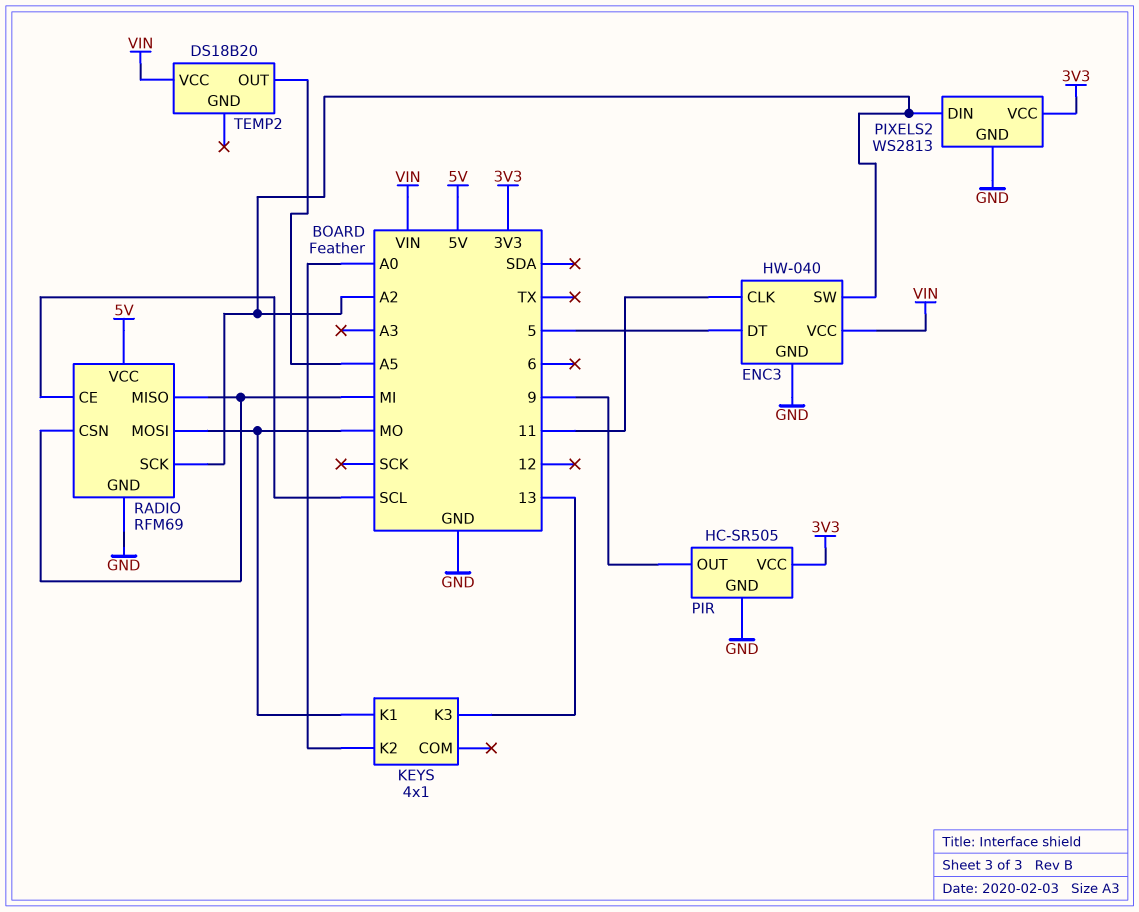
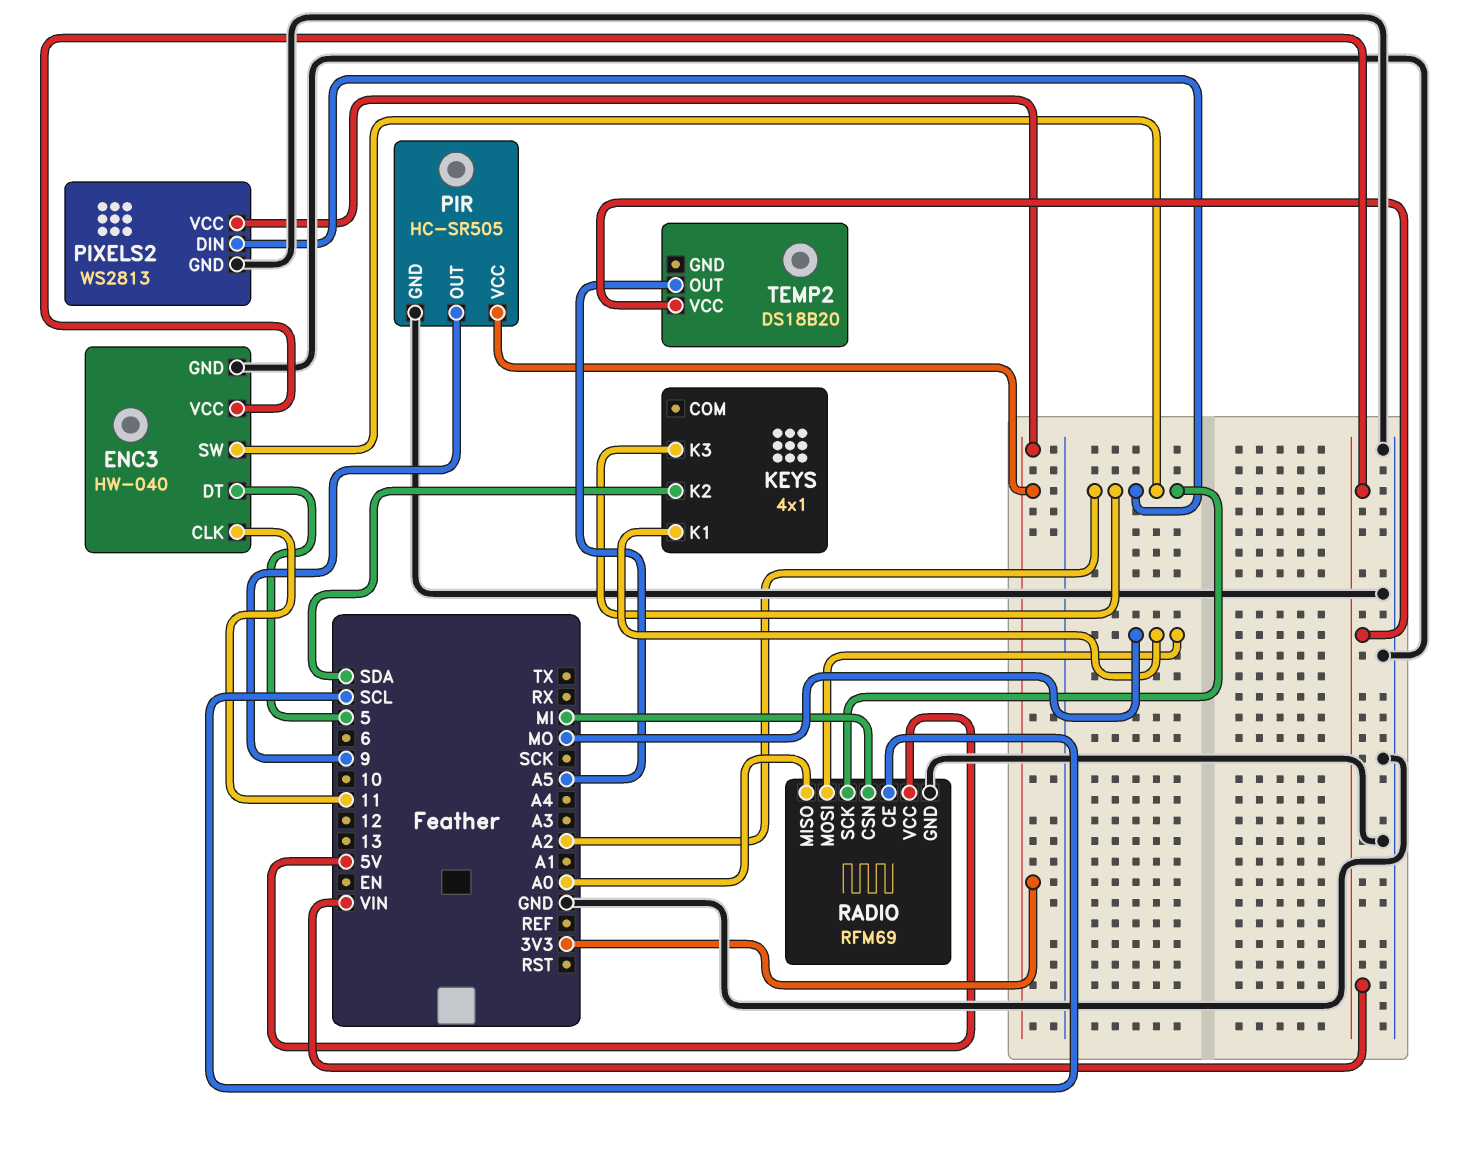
KEYS pin K2: A0 -> SDA
KEYS pin K3: 13 -> A2
RADIO pin MISO: MI -> A0

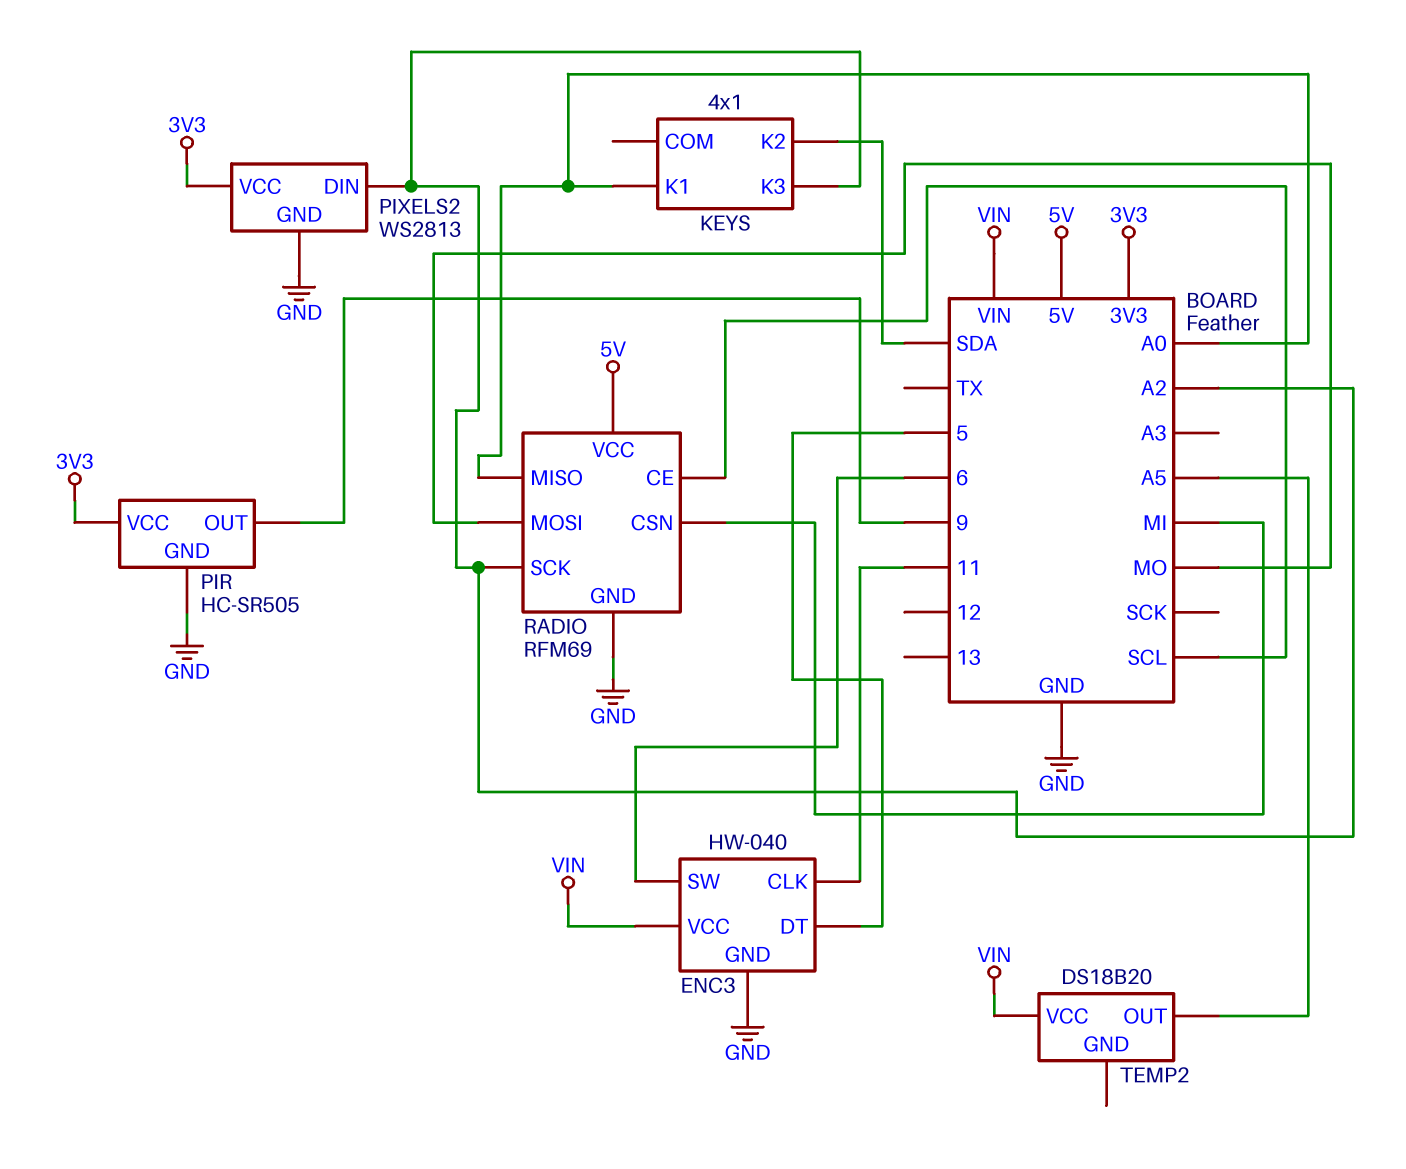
ENC3 pin SW: A2 -> 6
KEYS pin K1: MO -> A0

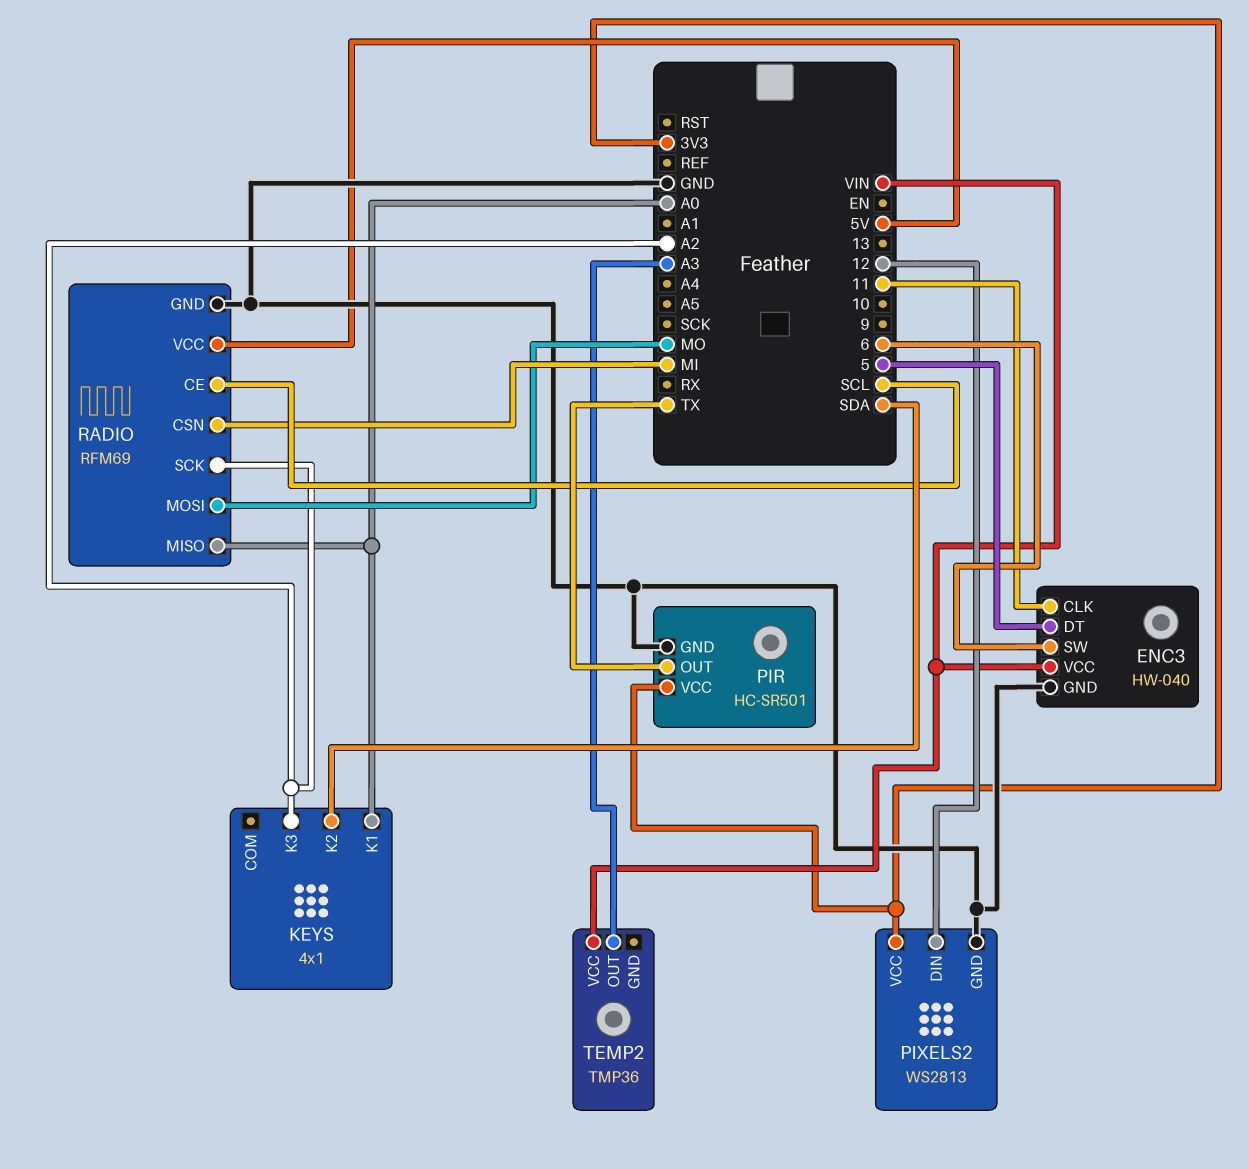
PIR: HC-SR505 -> HC-SR501
PIR pin OUT: 9 -> TX
PIXELS2 pin DIN: A2 -> 12
TEMP2: DS18B20 -> TMP36
TEMP2 pin OUT: A5 -> A3

